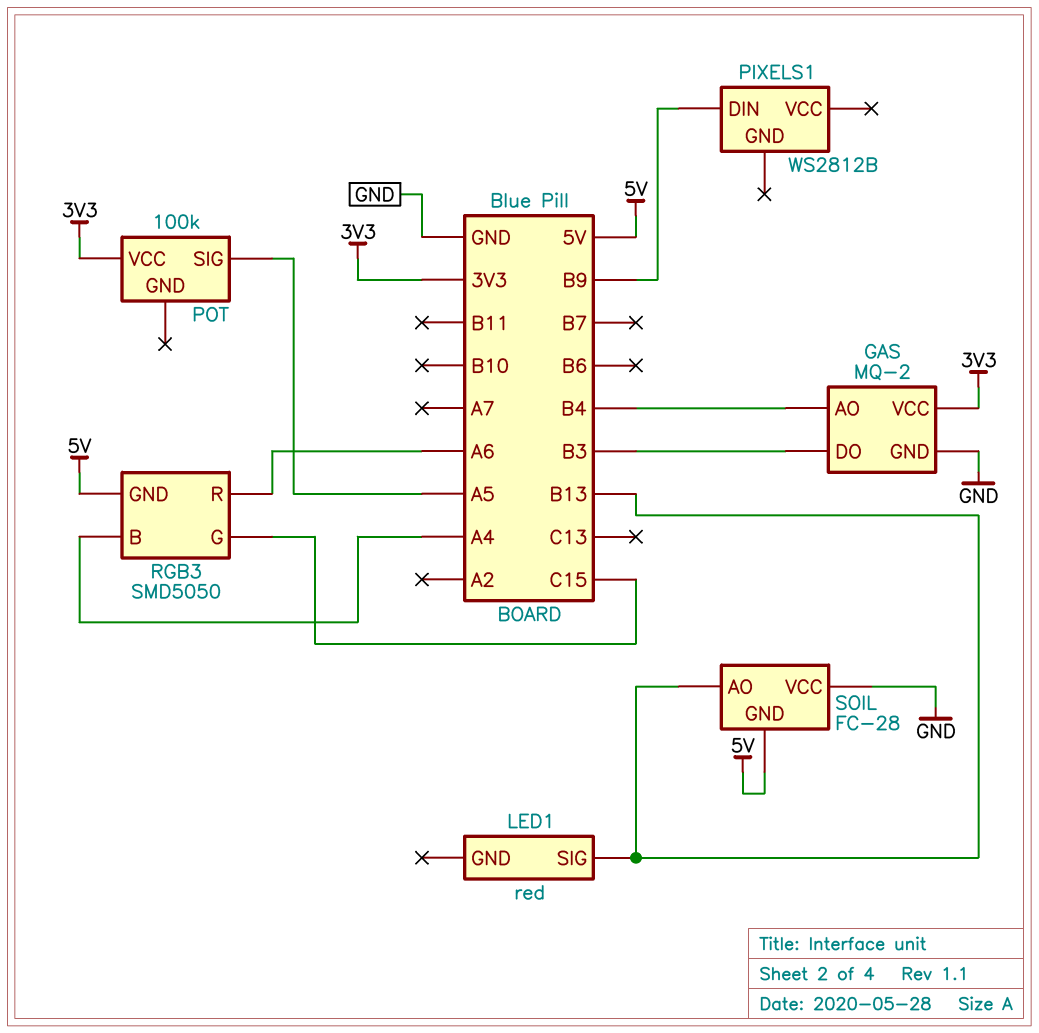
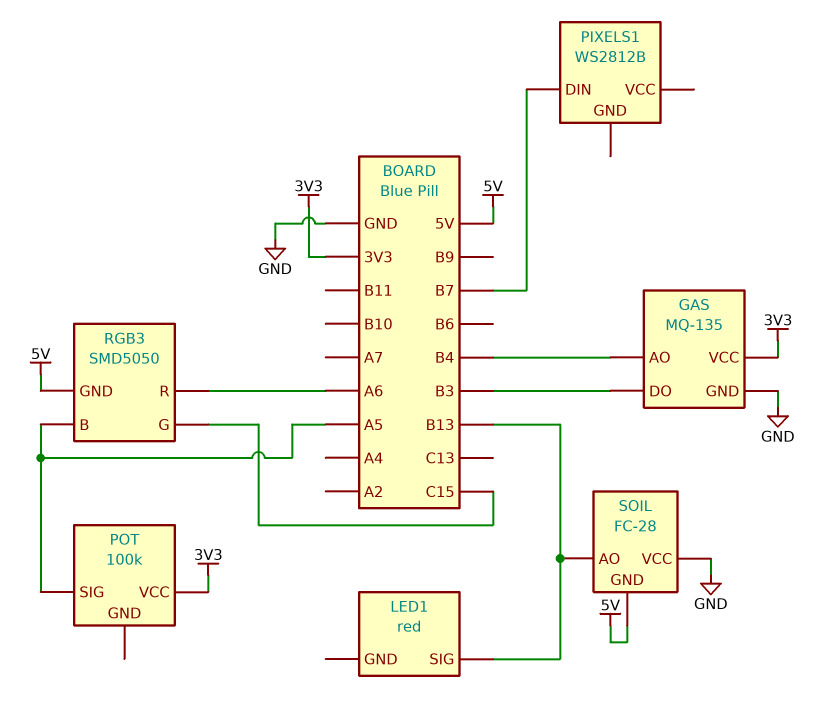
GAS: MQ-2 -> MQ-135
PIXELS1 pin DIN: B9 -> B7
RGB3 pin B: A4 -> A5

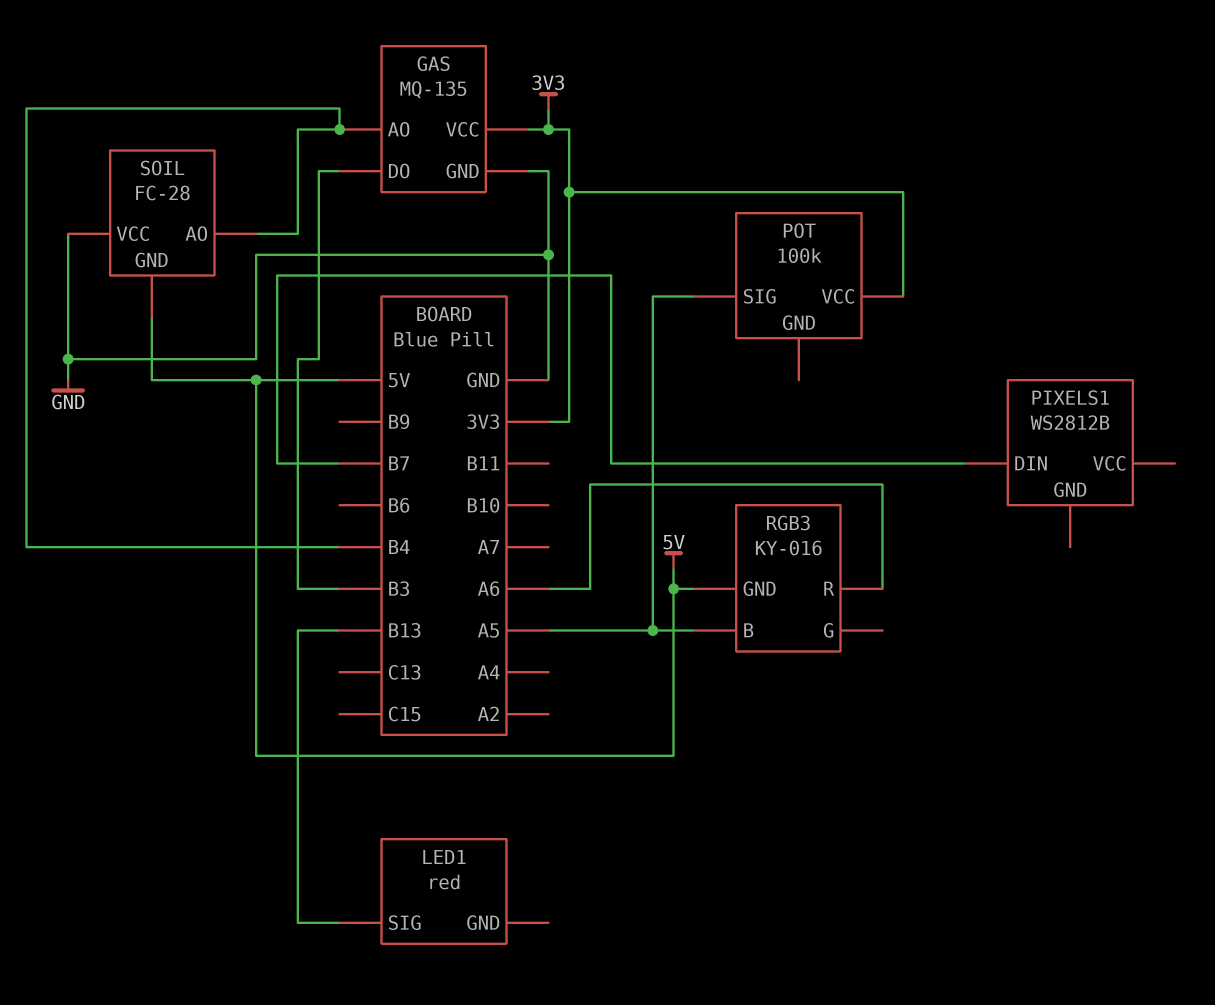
RGB3: SMD5050 -> KY-016
RGB3 pin G: C15 -> none
SOIL pin AO: B13 -> B4

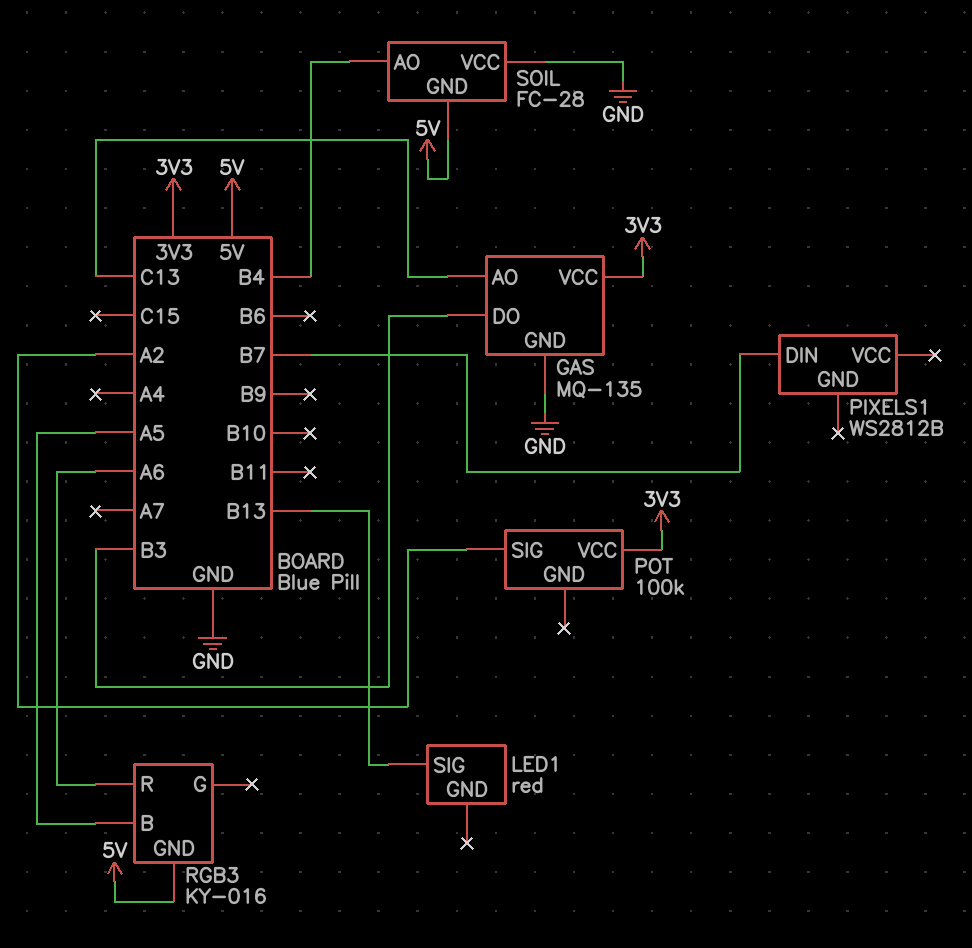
GAS pin AO: B4 -> C13
POT pin SIG: A5 -> A2

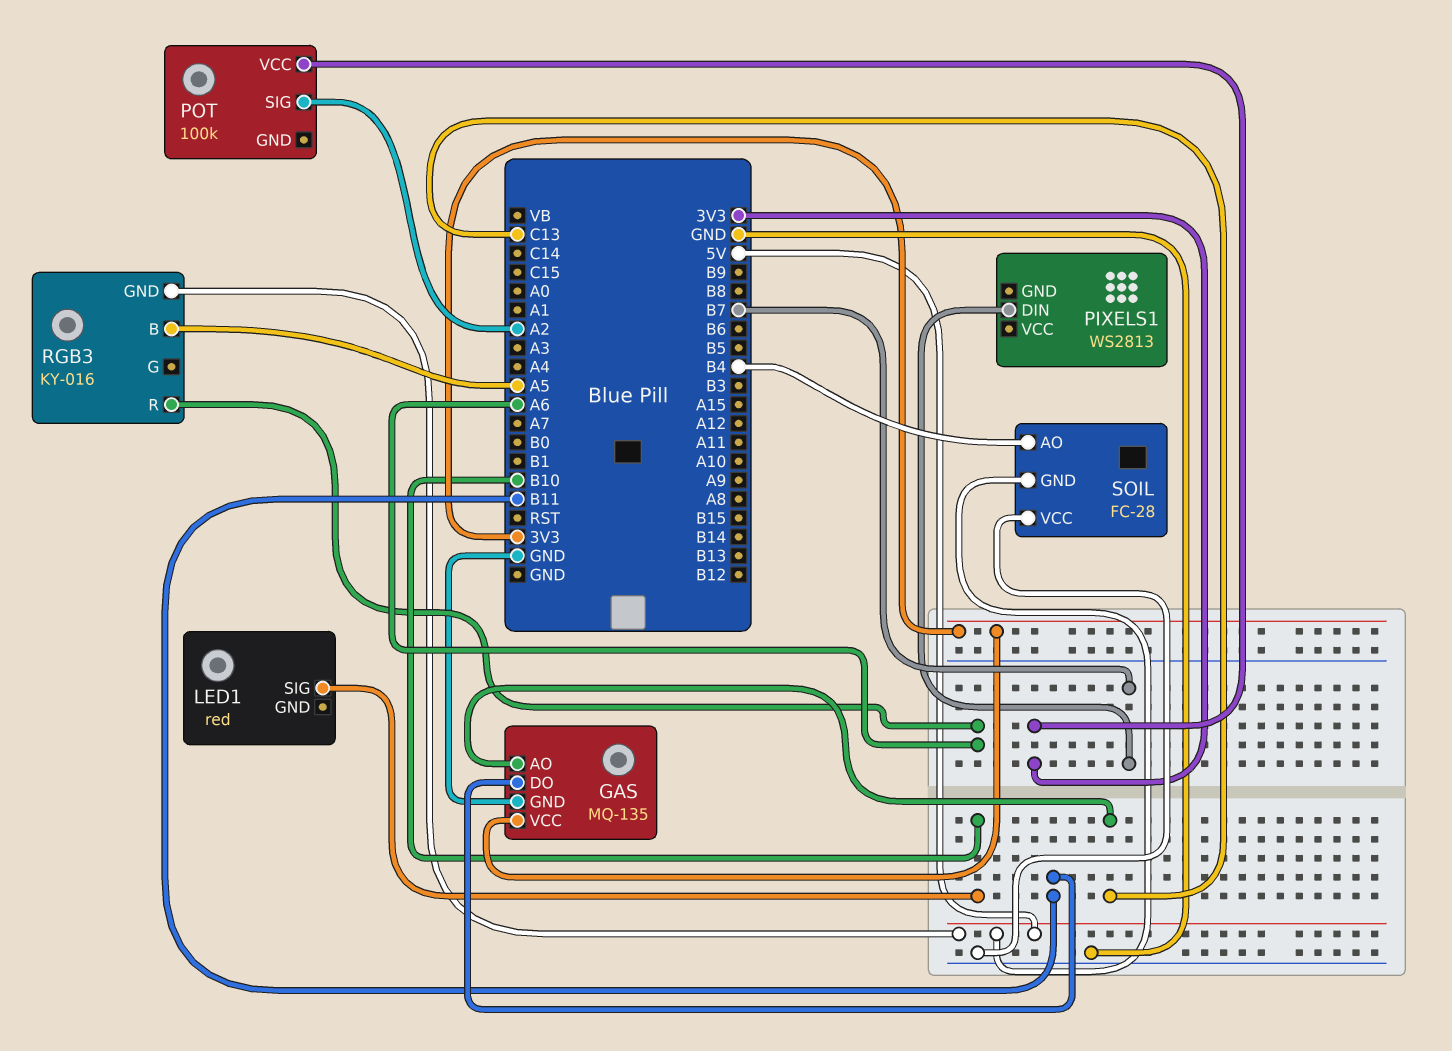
GAS pin DO: B3 -> B11
LED1 pin SIG: B13 -> B10
PIXELS1: WS2812B -> WS2813

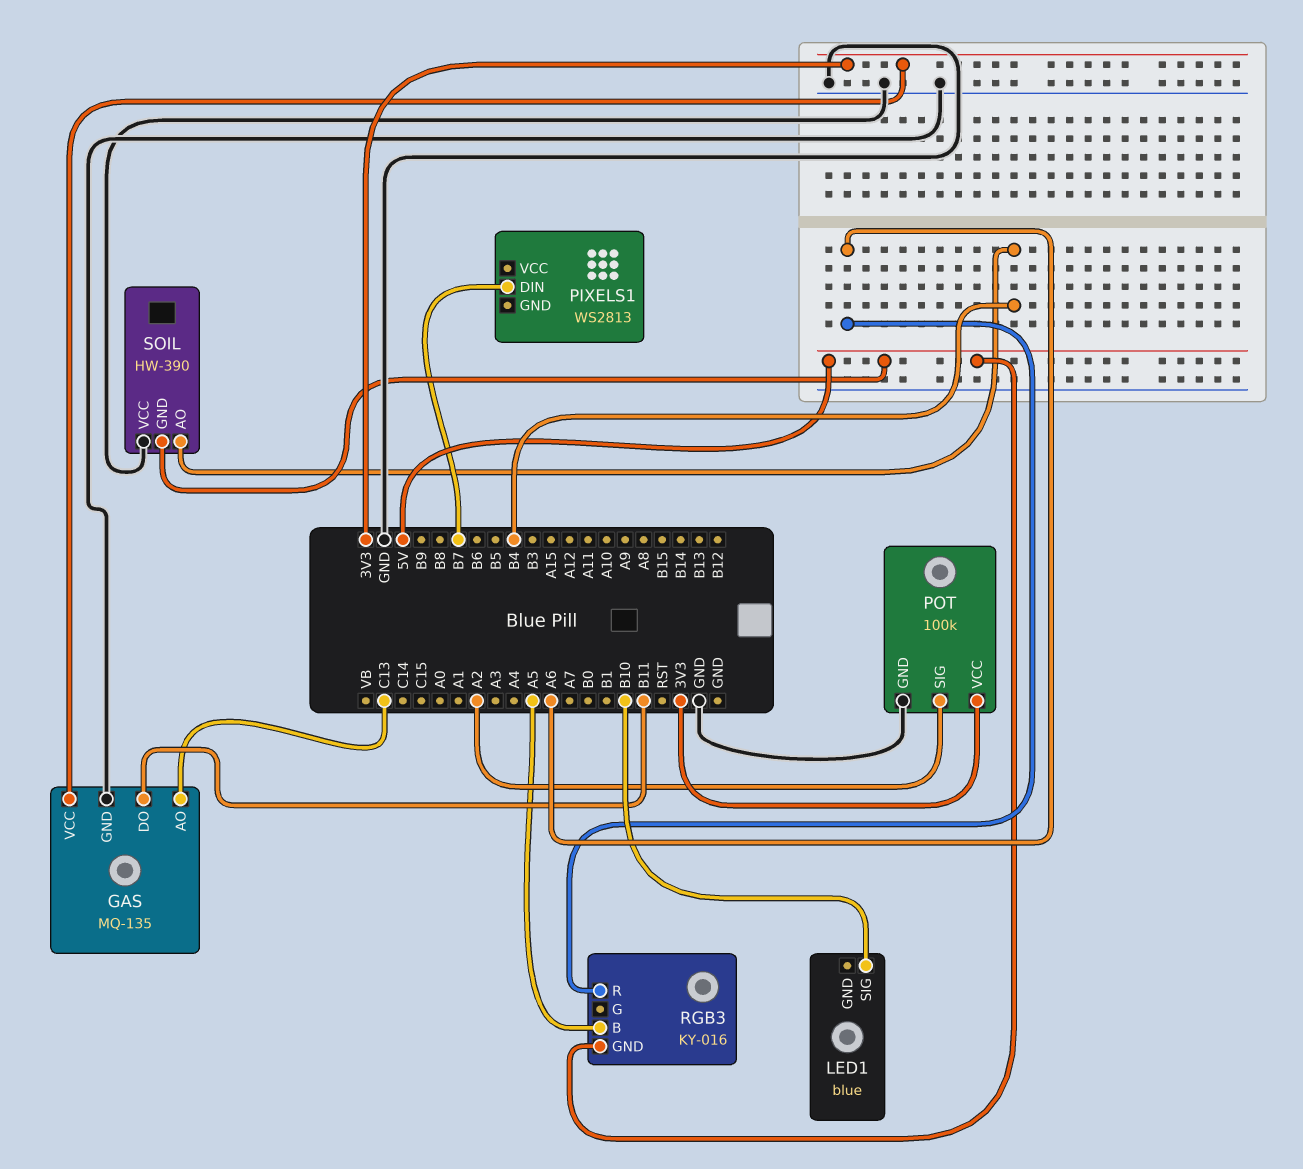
LED1: red -> blue
POT pin GND: none -> GND
SOIL: FC-28 -> HW-390

